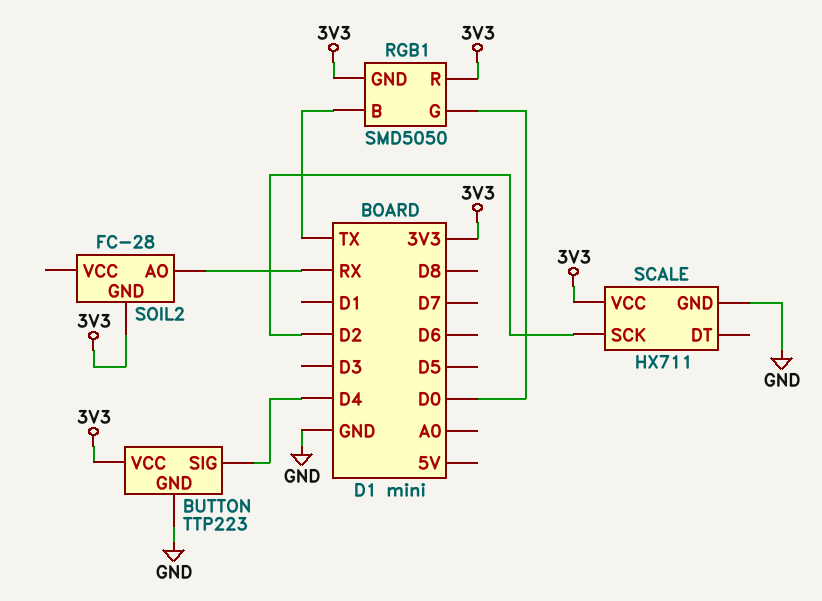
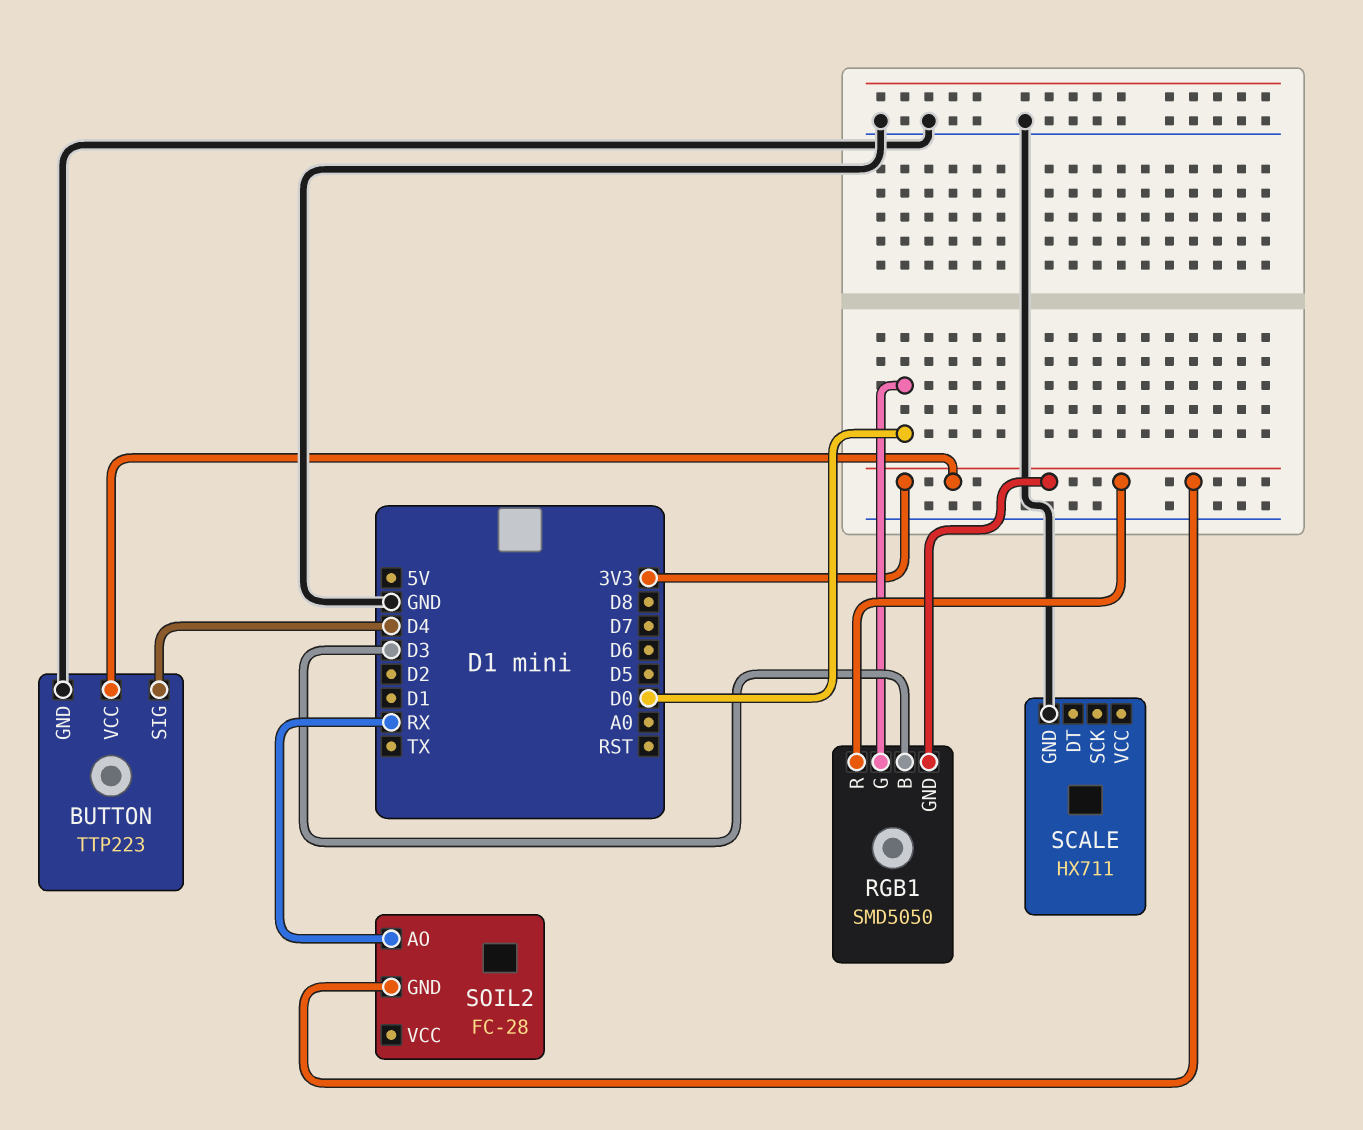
RGB1 pin B: TX -> D3
SCALE pin SCK: D2 -> none
SCALE pin VCC: 3V3 -> none

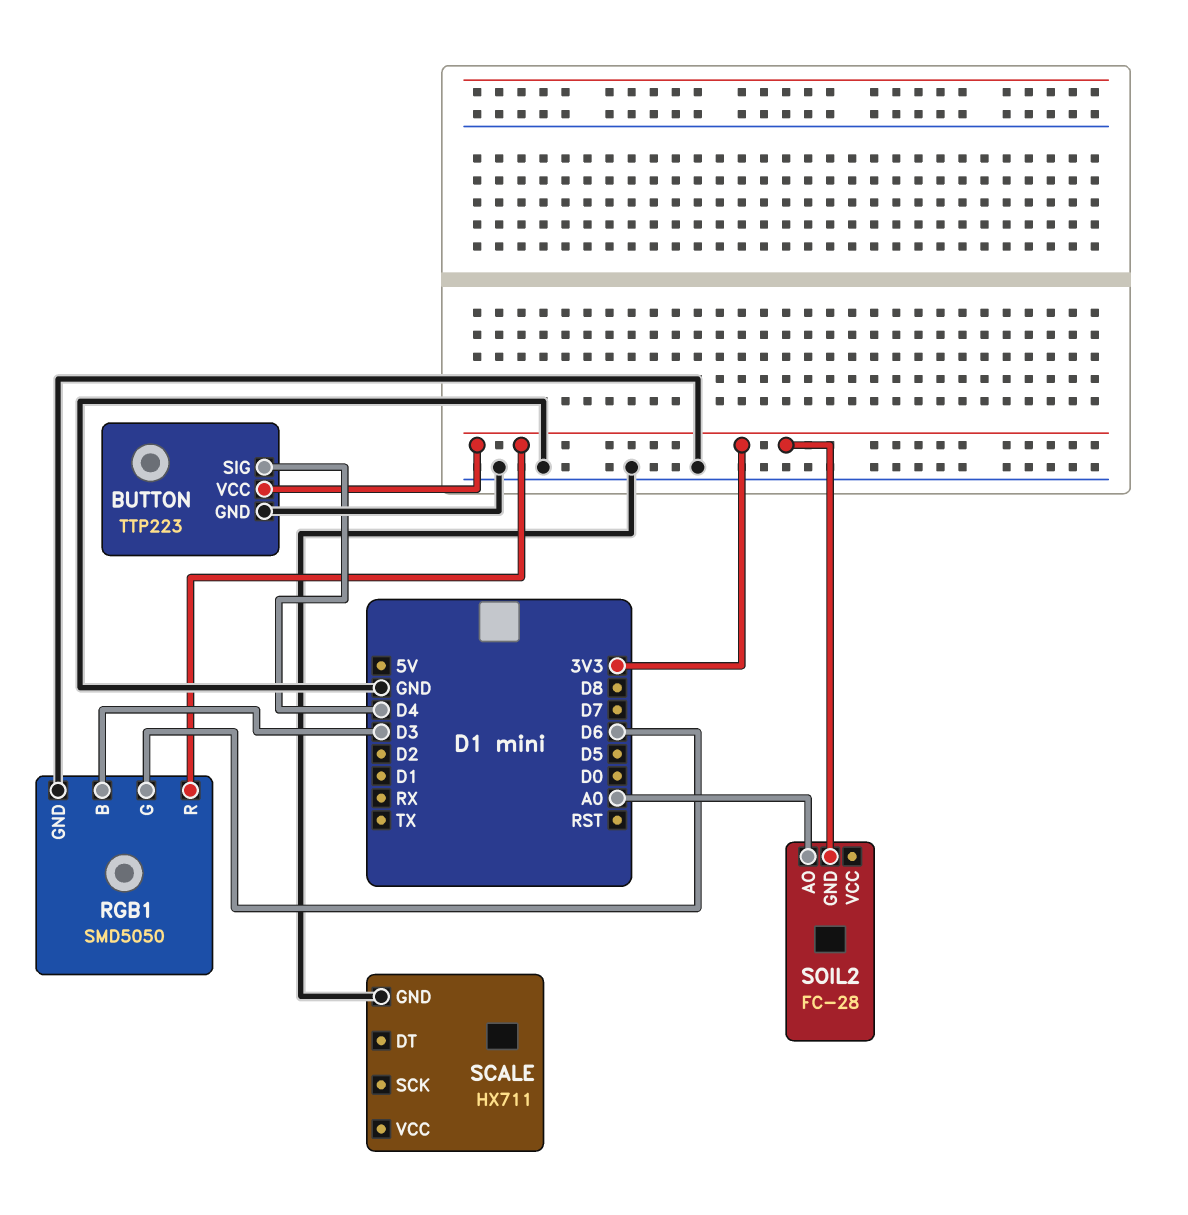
RGB1 pin G: D0 -> D6
RGB1 pin GND: 3V3 -> GND
SOIL2 pin AO: RX -> A0

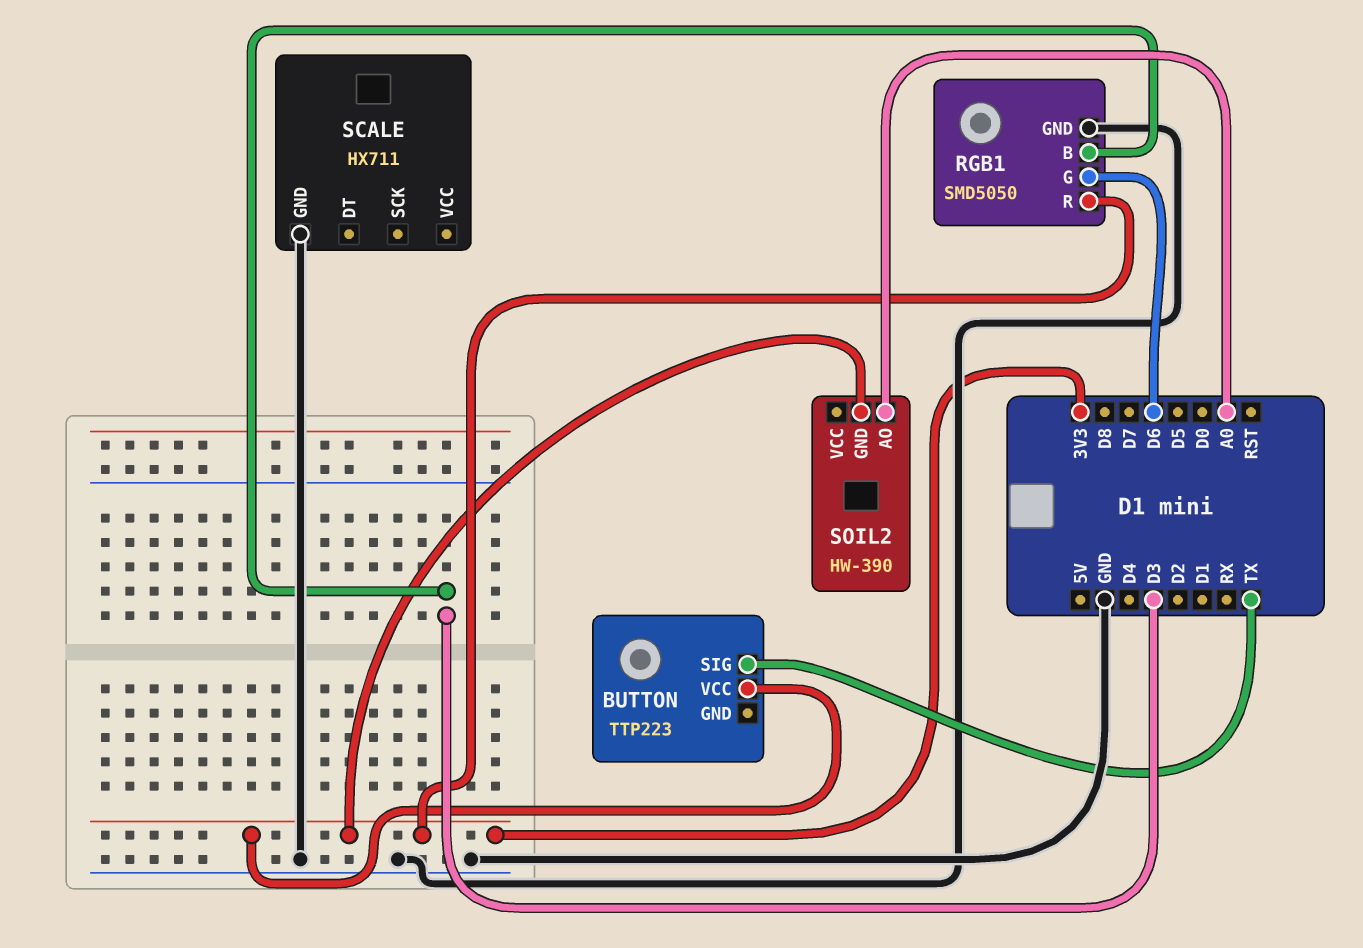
BUTTON pin GND: GND -> none
BUTTON pin SIG: D4 -> TX
SOIL2: FC-28 -> HW-390

